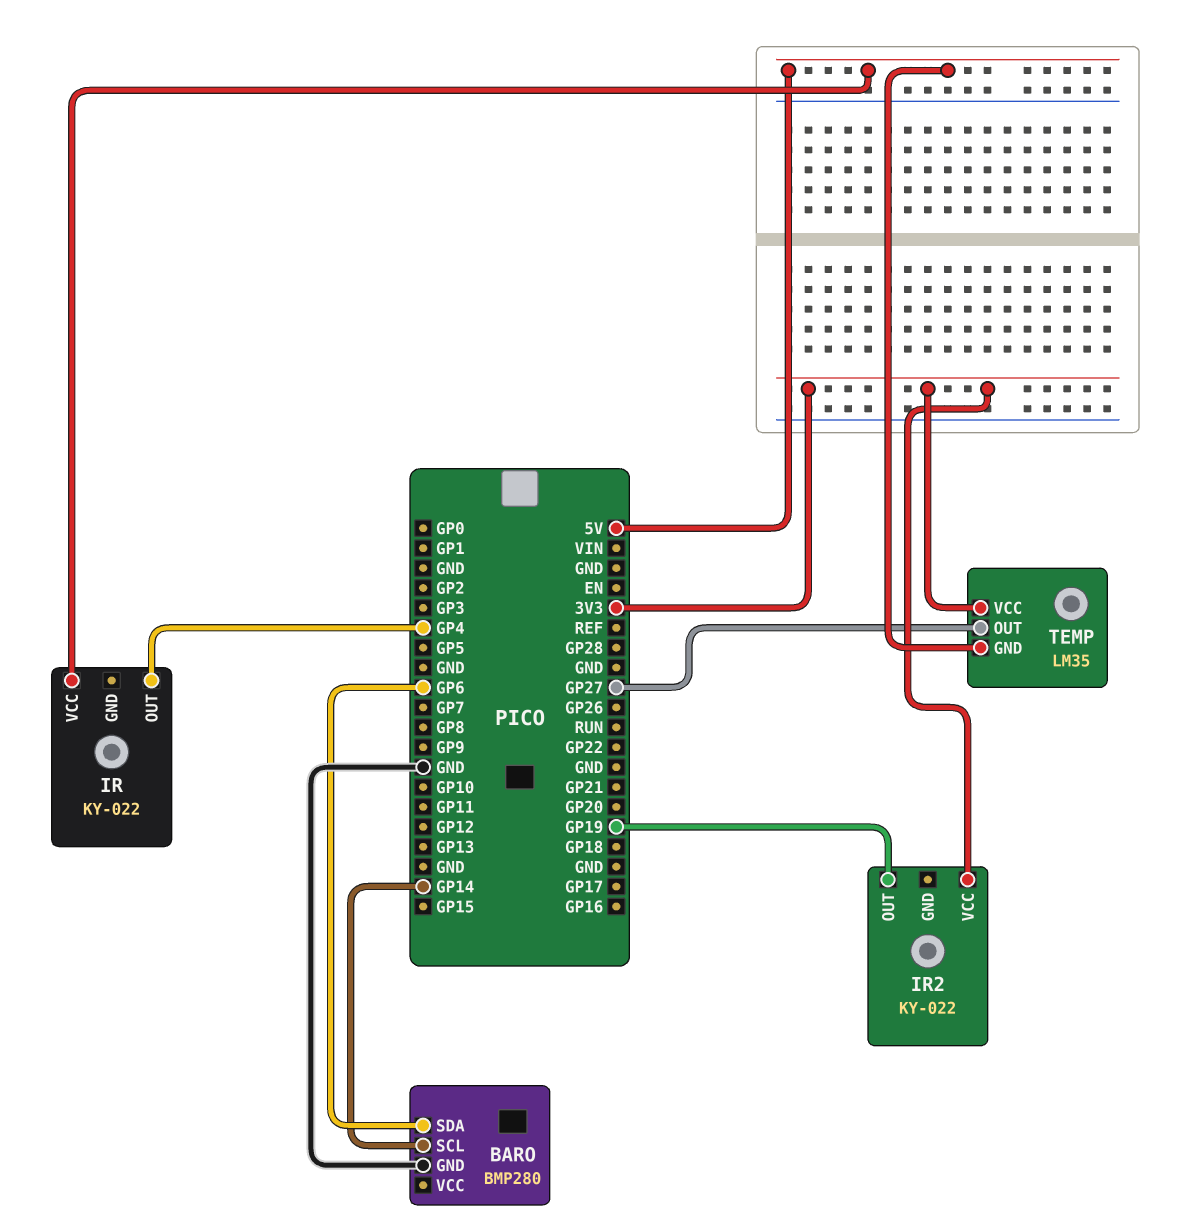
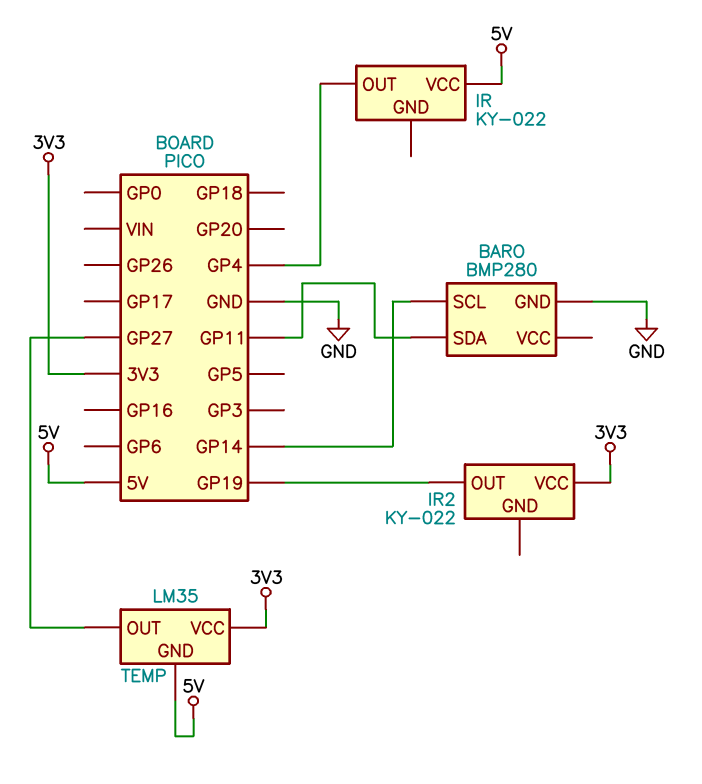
BARO pin SDA: GP6 -> GP11

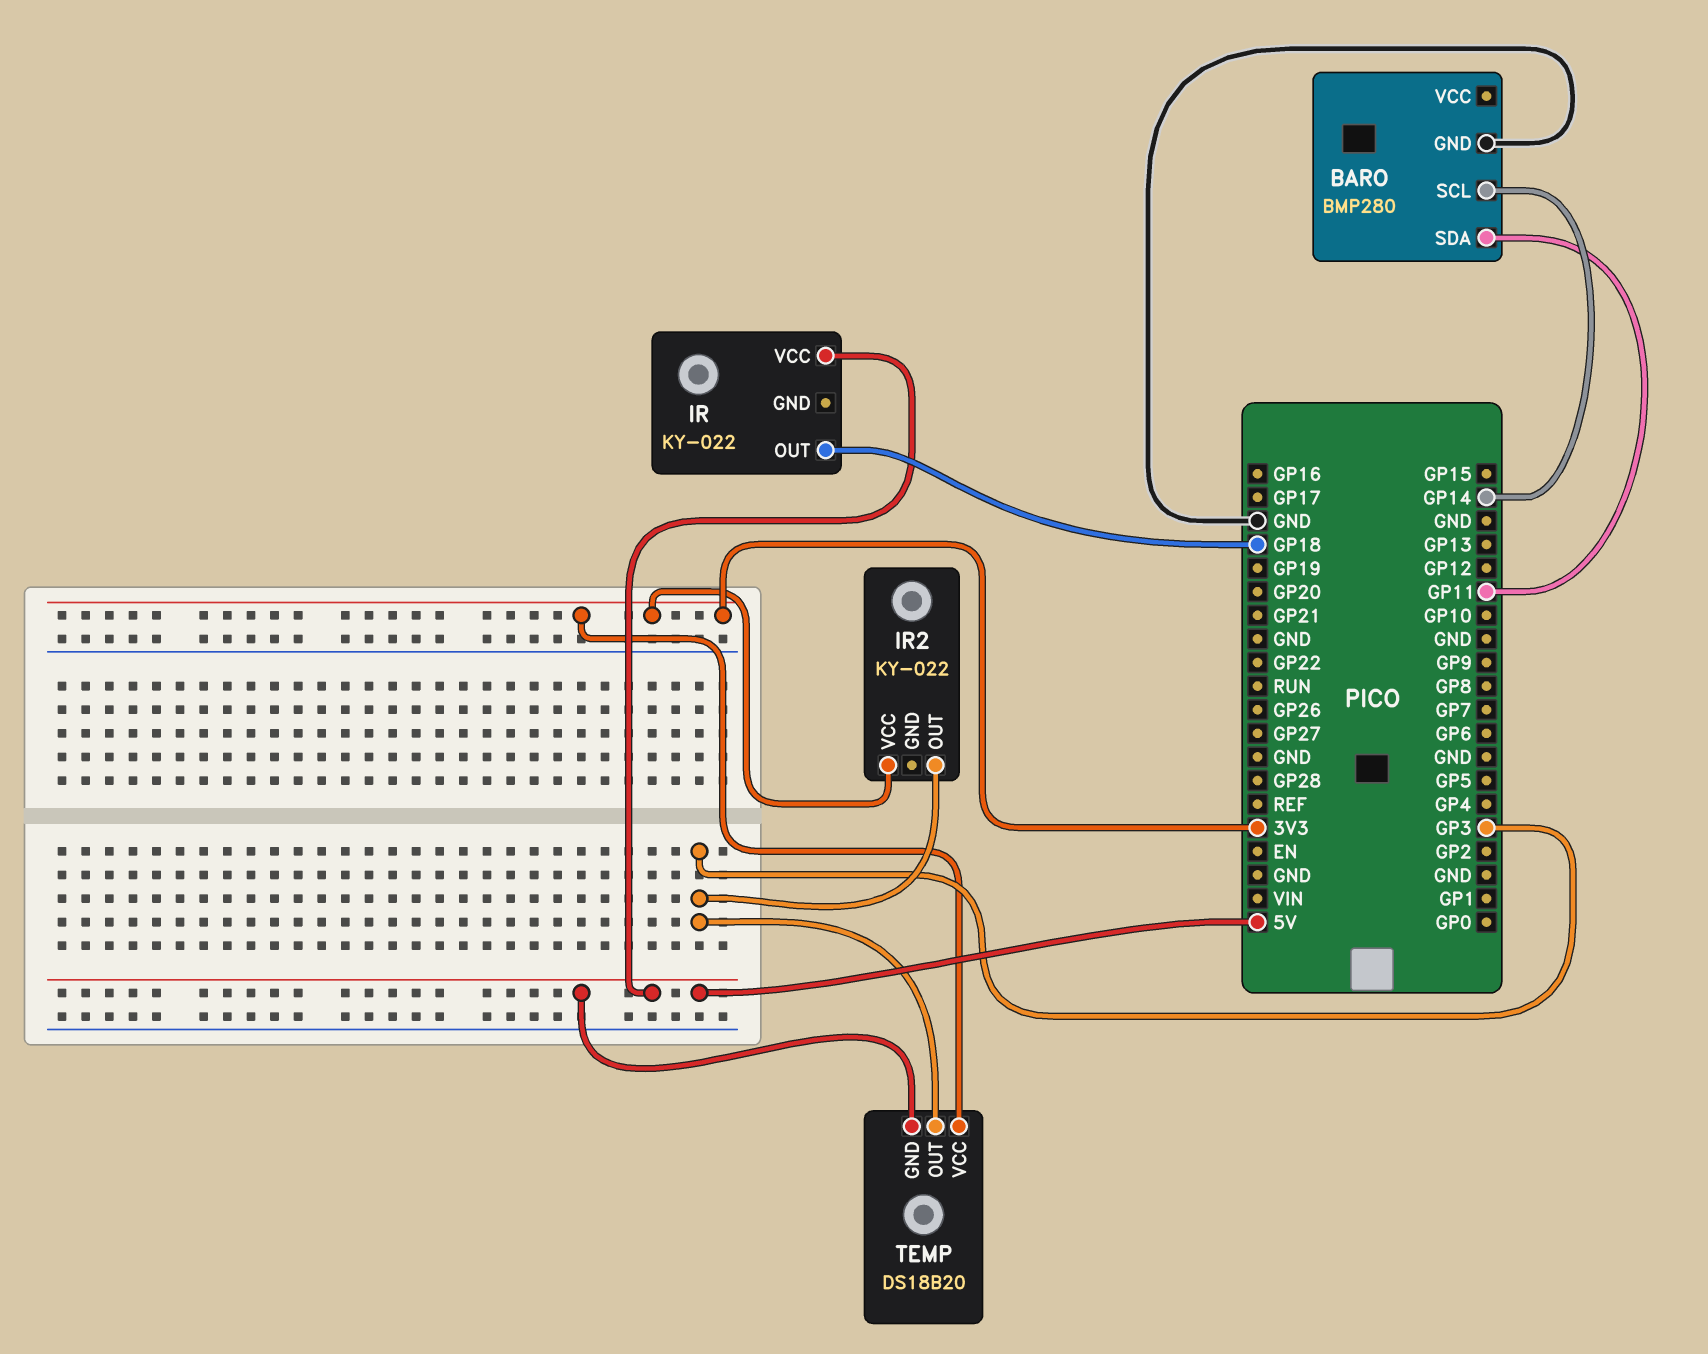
IR pin OUT: GP4 -> GP18
IR2 pin OUT: GP19 -> GP3
TEMP: LM35 -> DS18B20
TEMP pin OUT: GP27 -> GP3

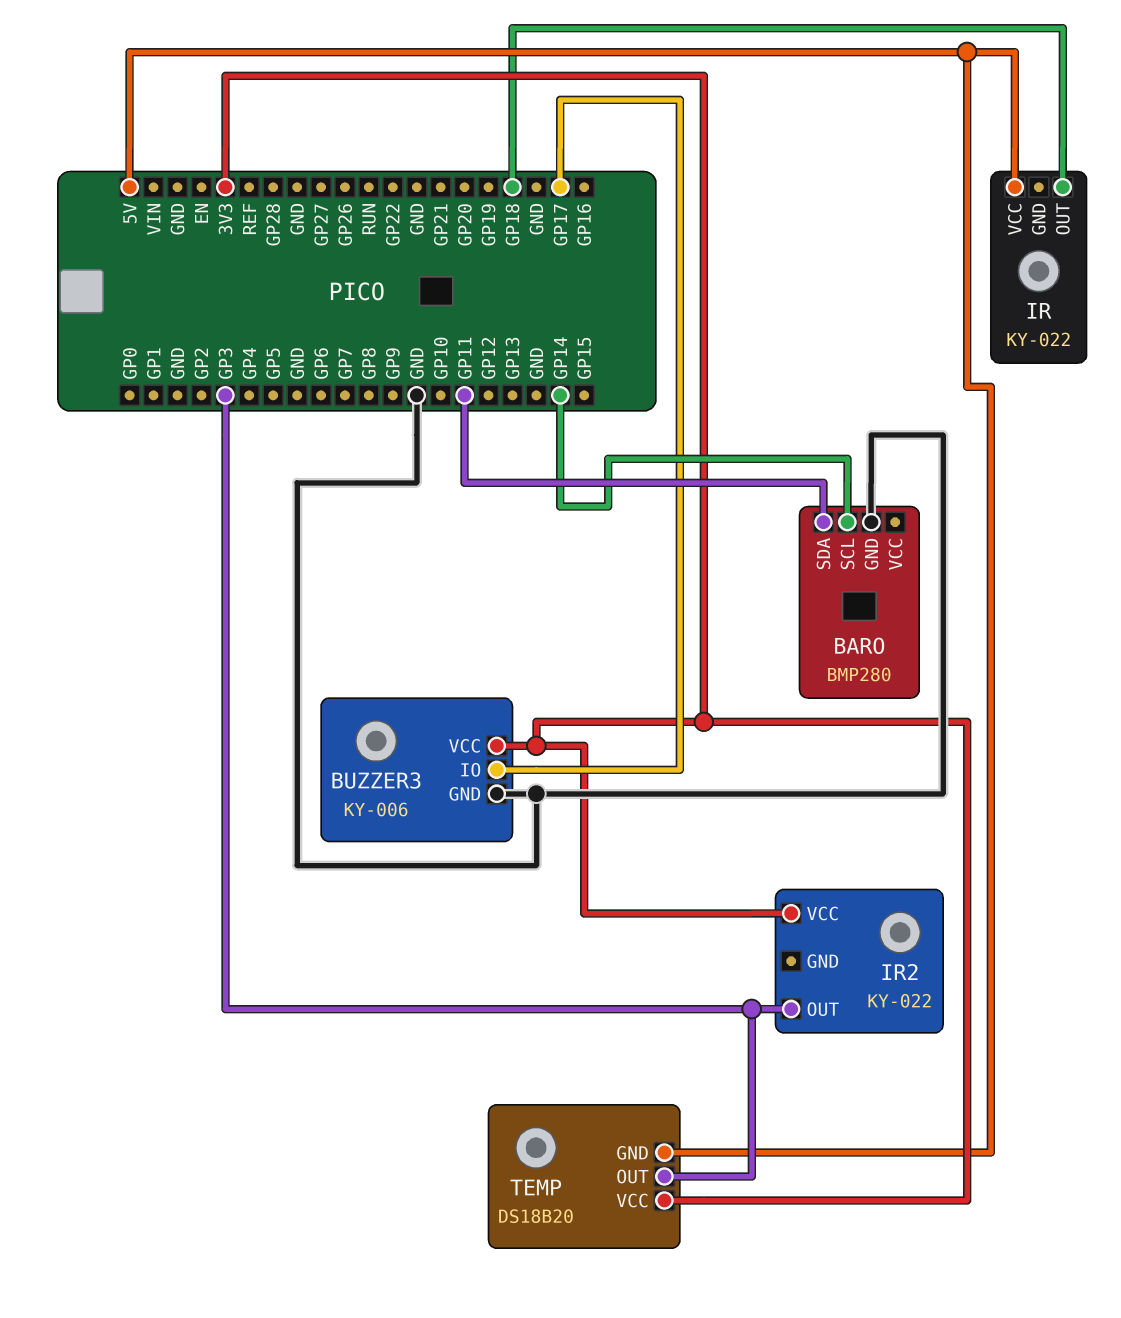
BUZZER3: none -> KY-006
BUZZER3 pin GND: none -> GND
BUZZER3 pin IO: none -> GP17
BUZZER3 pin VCC: none -> 3V3

